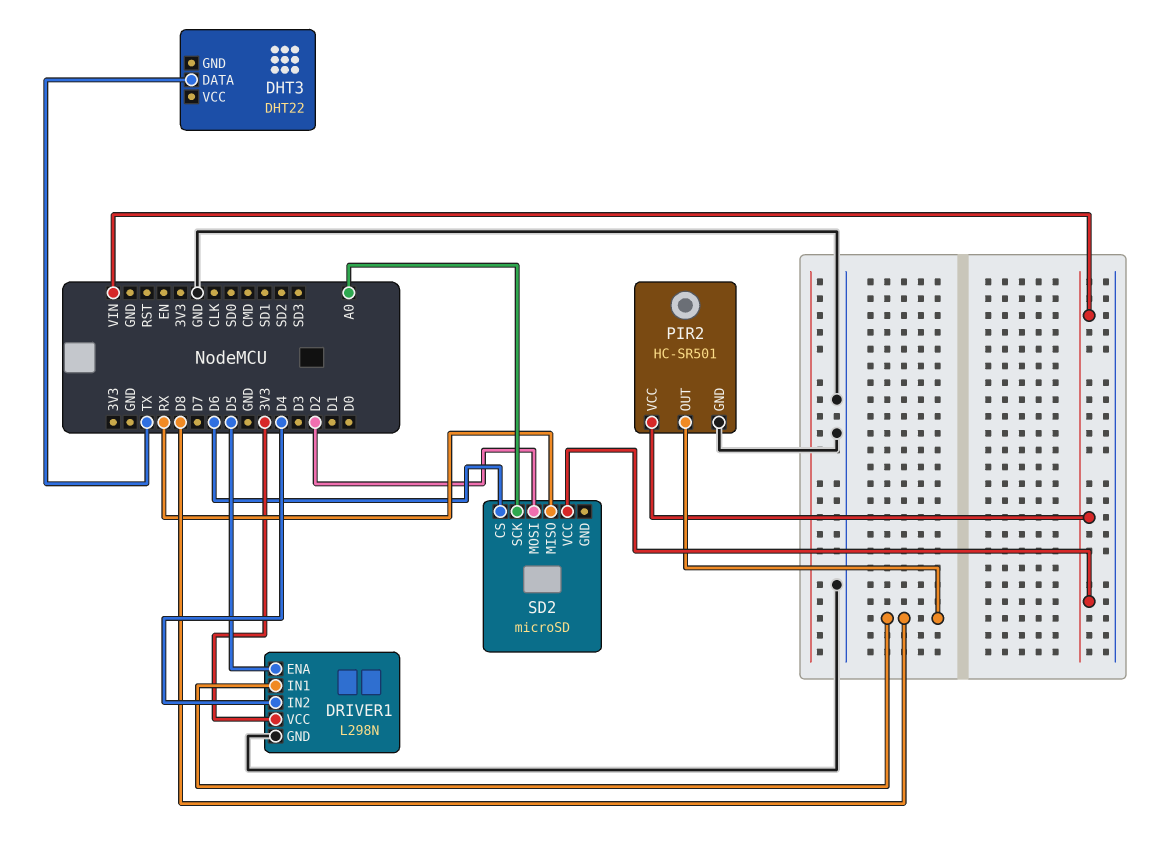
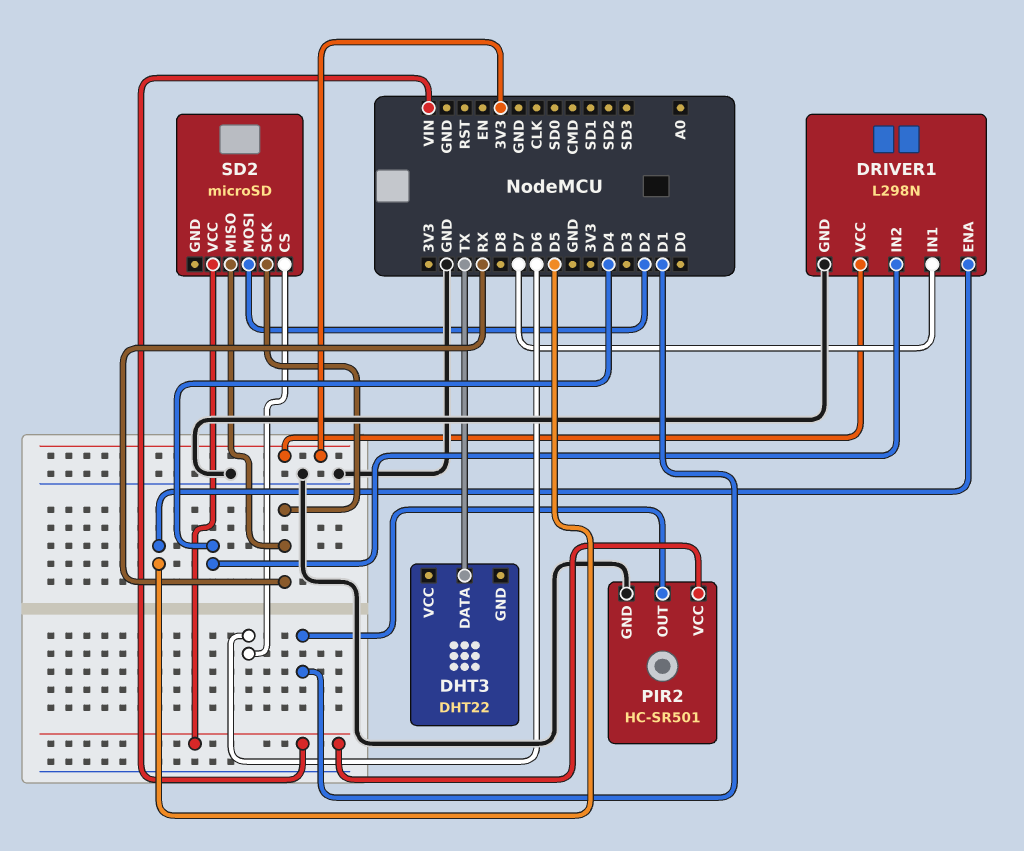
DRIVER1 pin IN1: D8 -> D7
PIR2 pin OUT: D8 -> D1
SD2 pin SCK: A0 -> RX

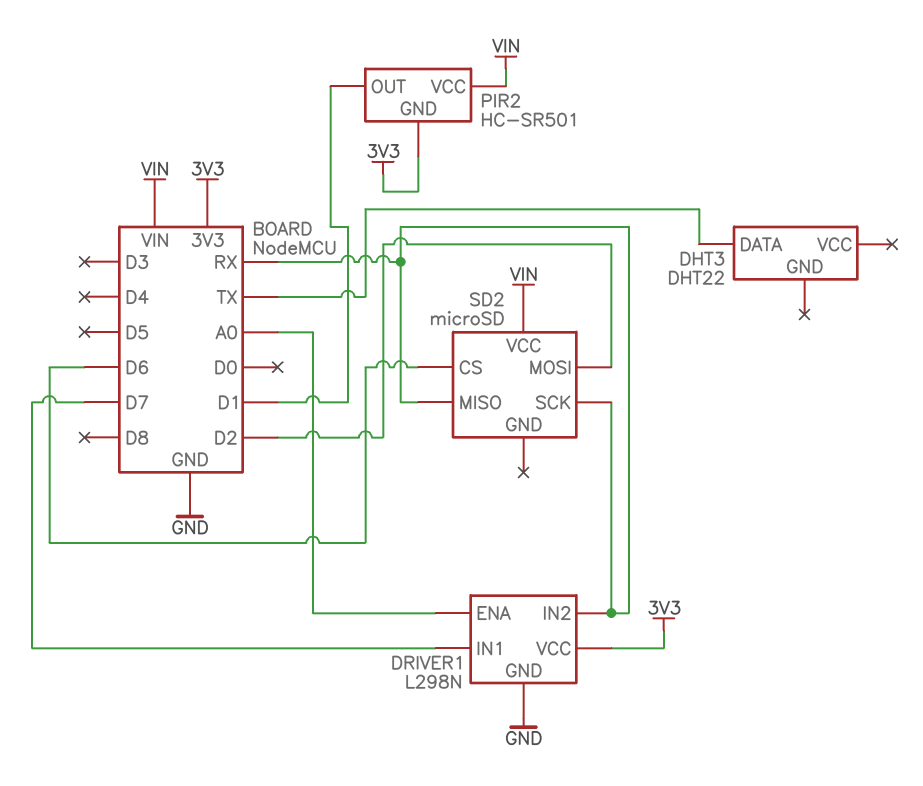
DRIVER1 pin ENA: D5 -> A0
DRIVER1 pin IN2: D4 -> RX
PIR2 pin GND: GND -> 3V3

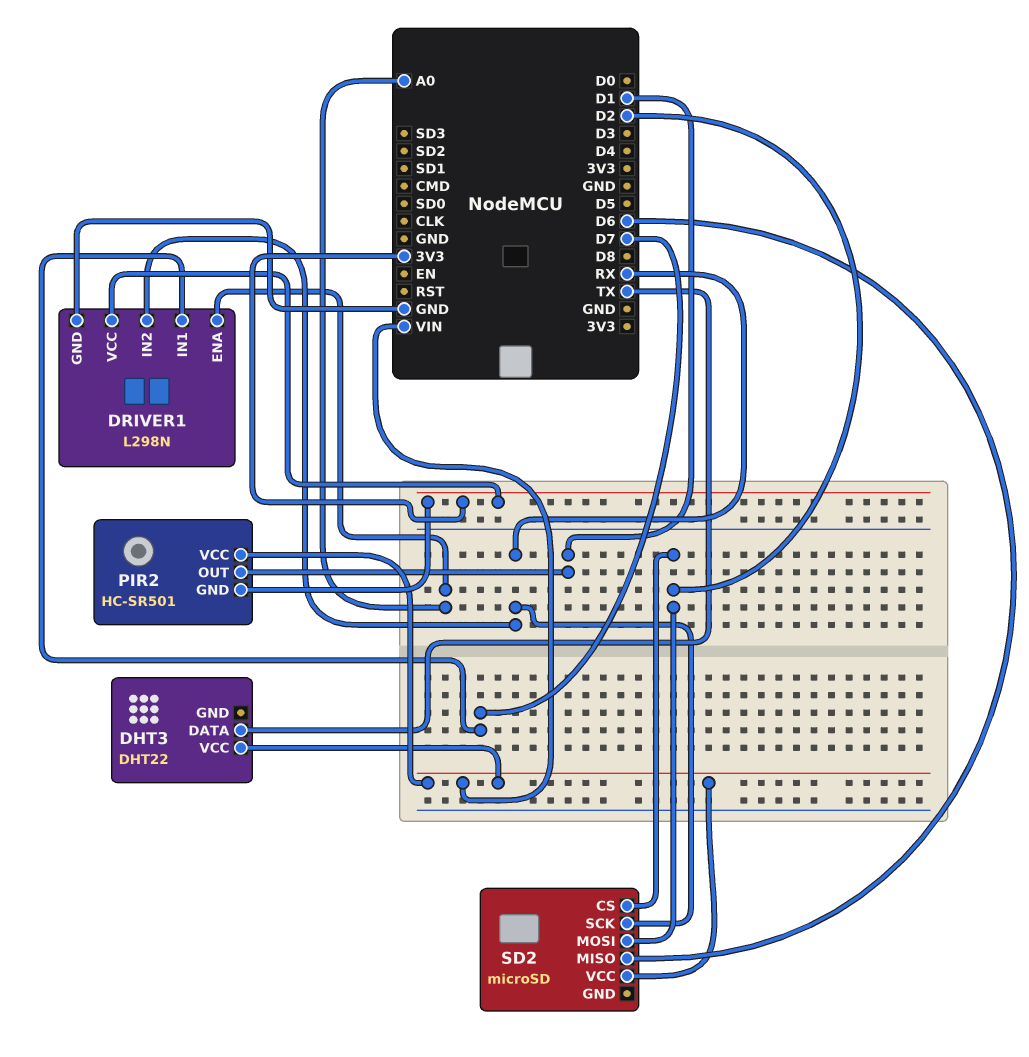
DHT3 pin VCC: none -> VIN
SD2 pin CS: D6 -> D2
SD2 pin MISO: RX -> D6

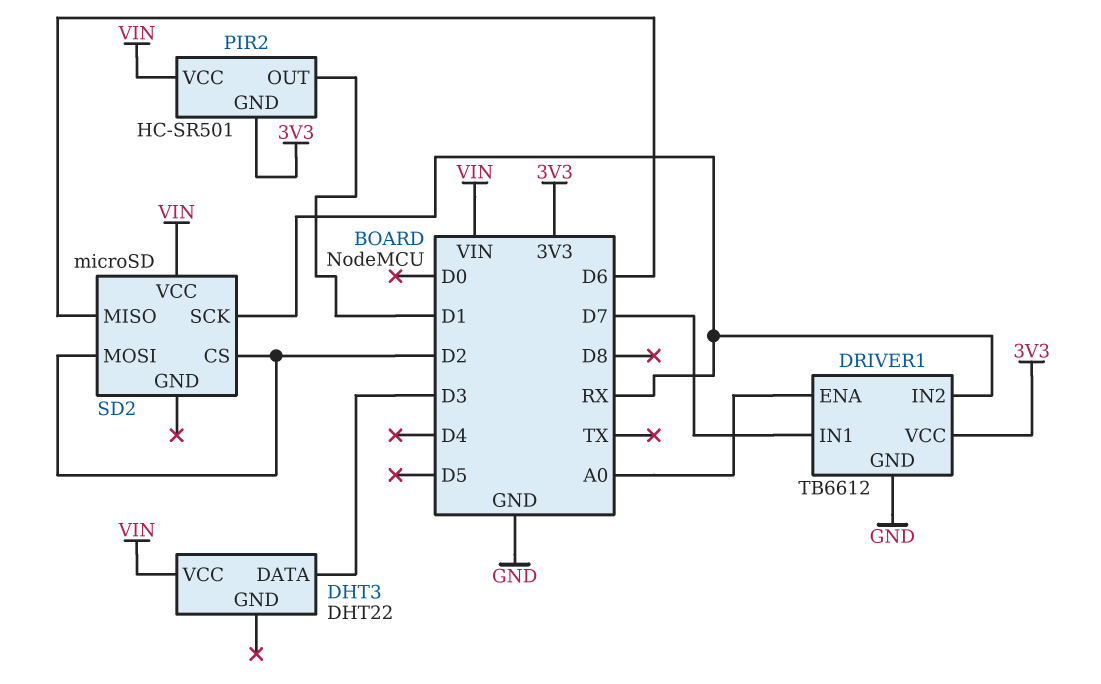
DHT3 pin DATA: TX -> D3
DRIVER1: L298N -> TB6612

